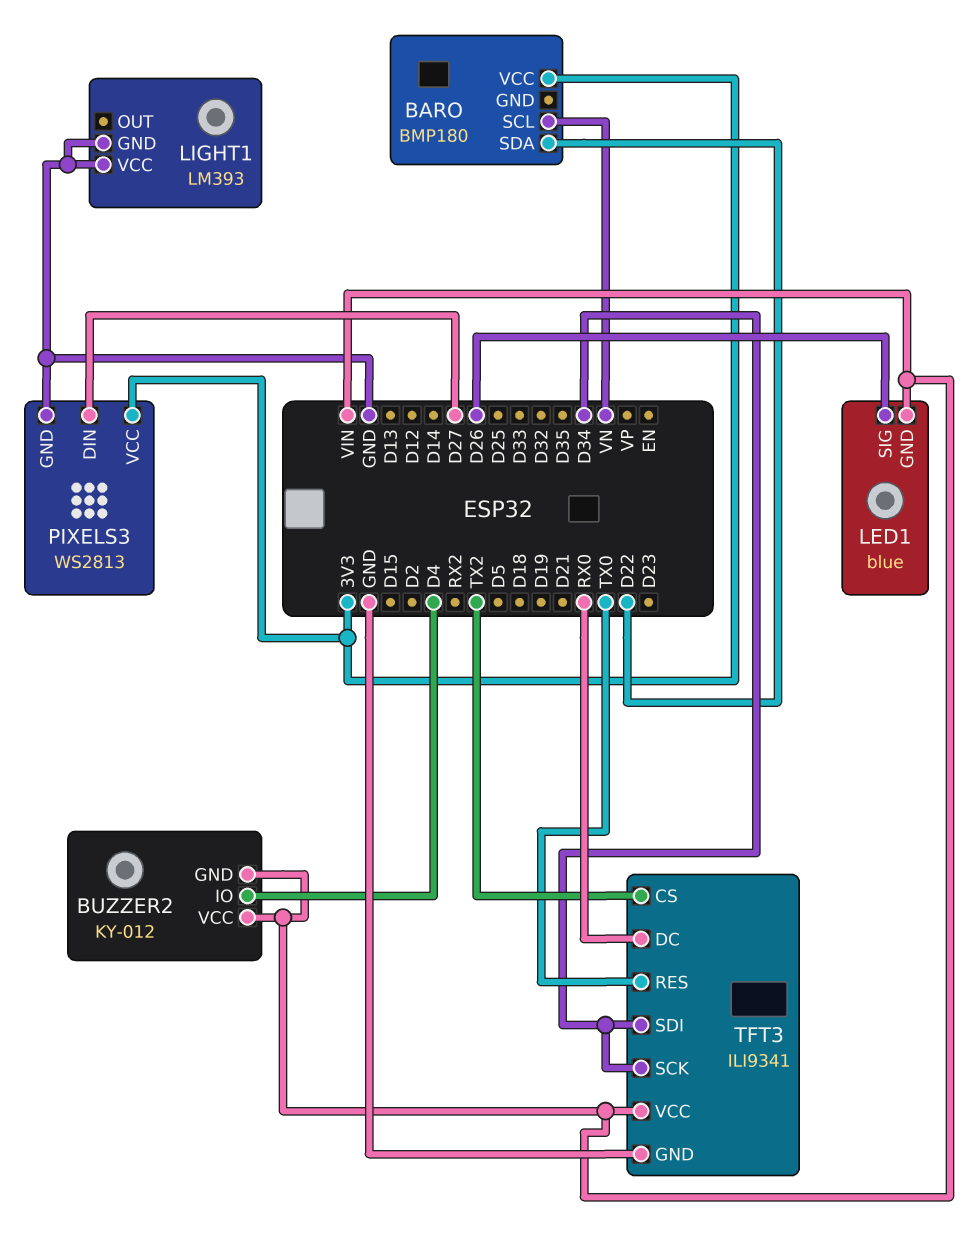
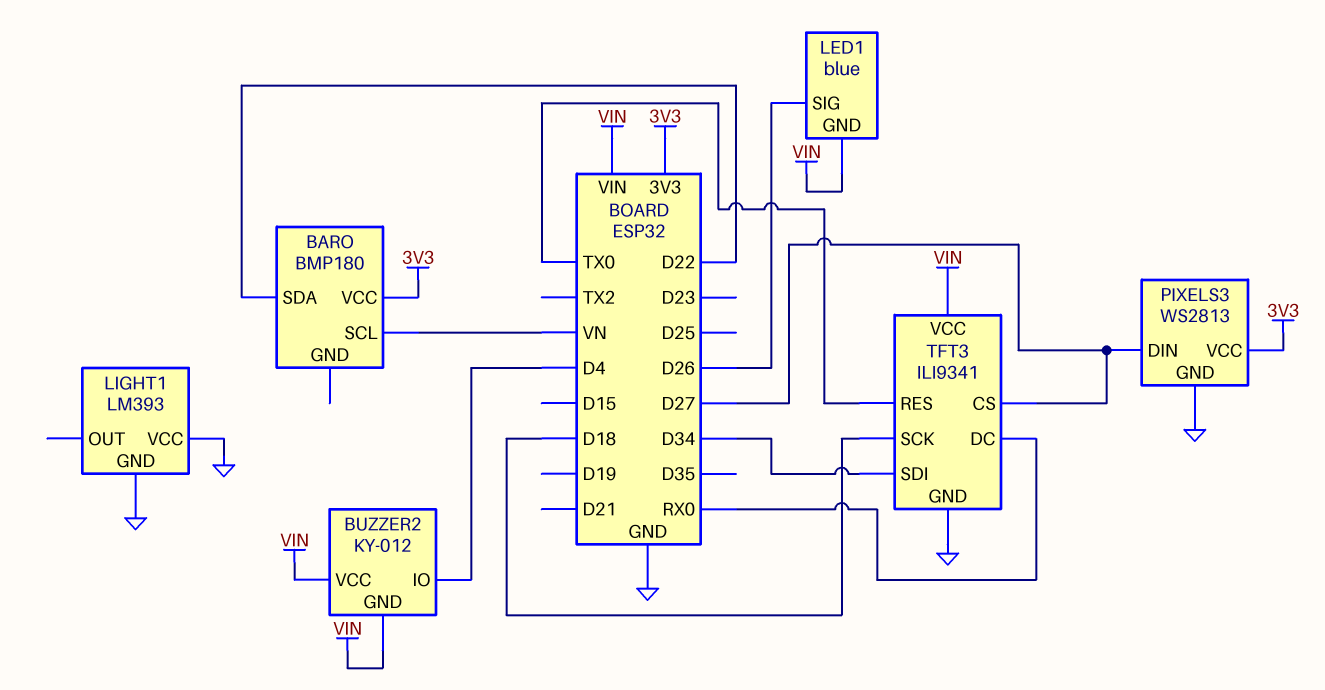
TFT3 pin CS: TX2 -> D27
TFT3 pin SCK: D34 -> D18

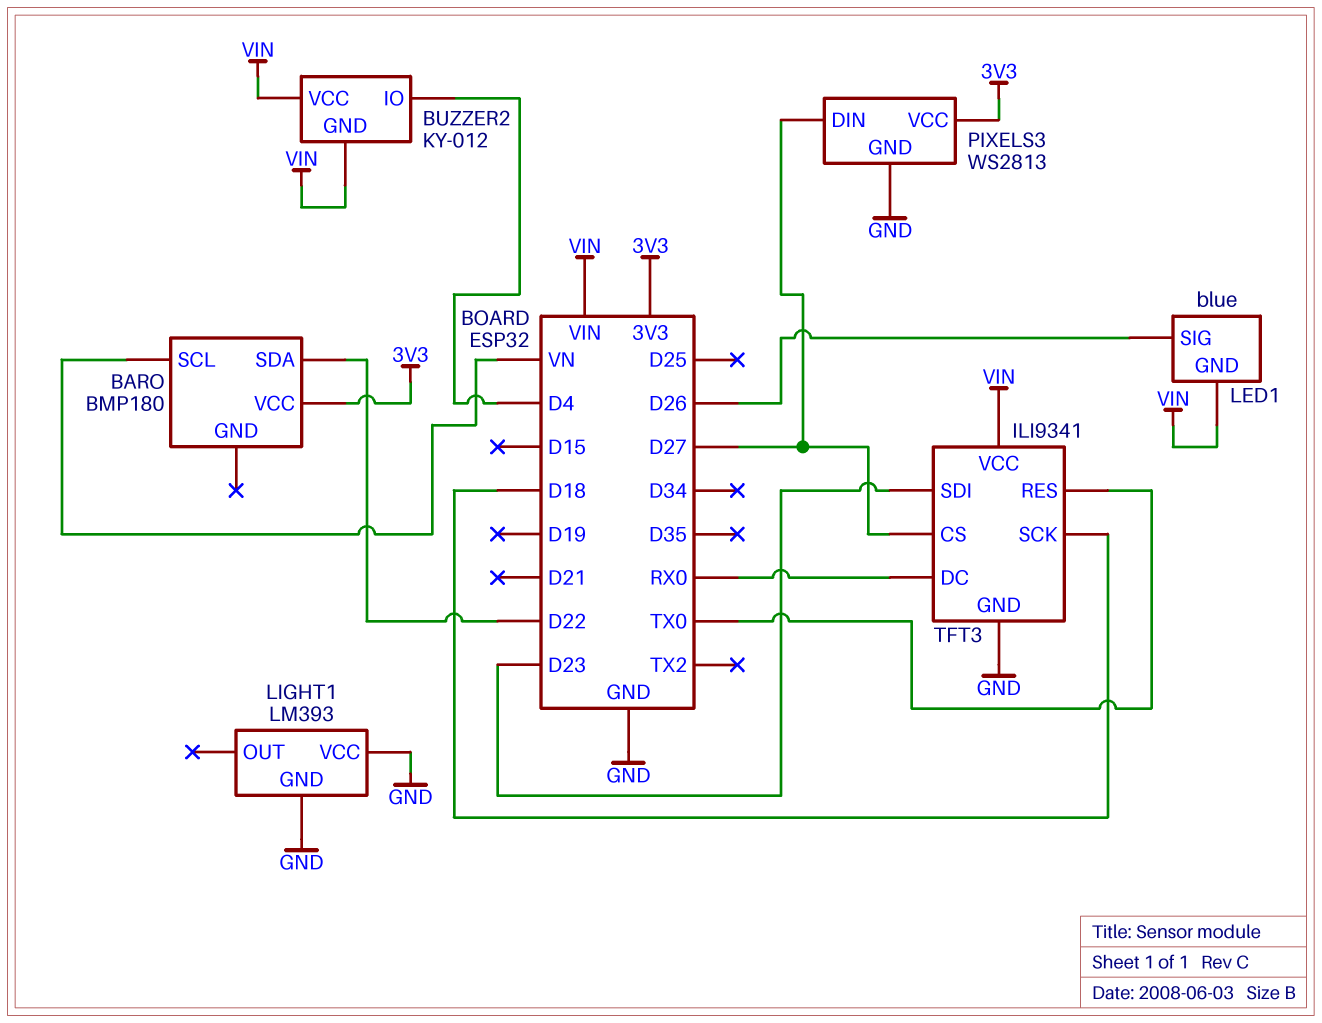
TFT3 pin SDI: D34 -> D23

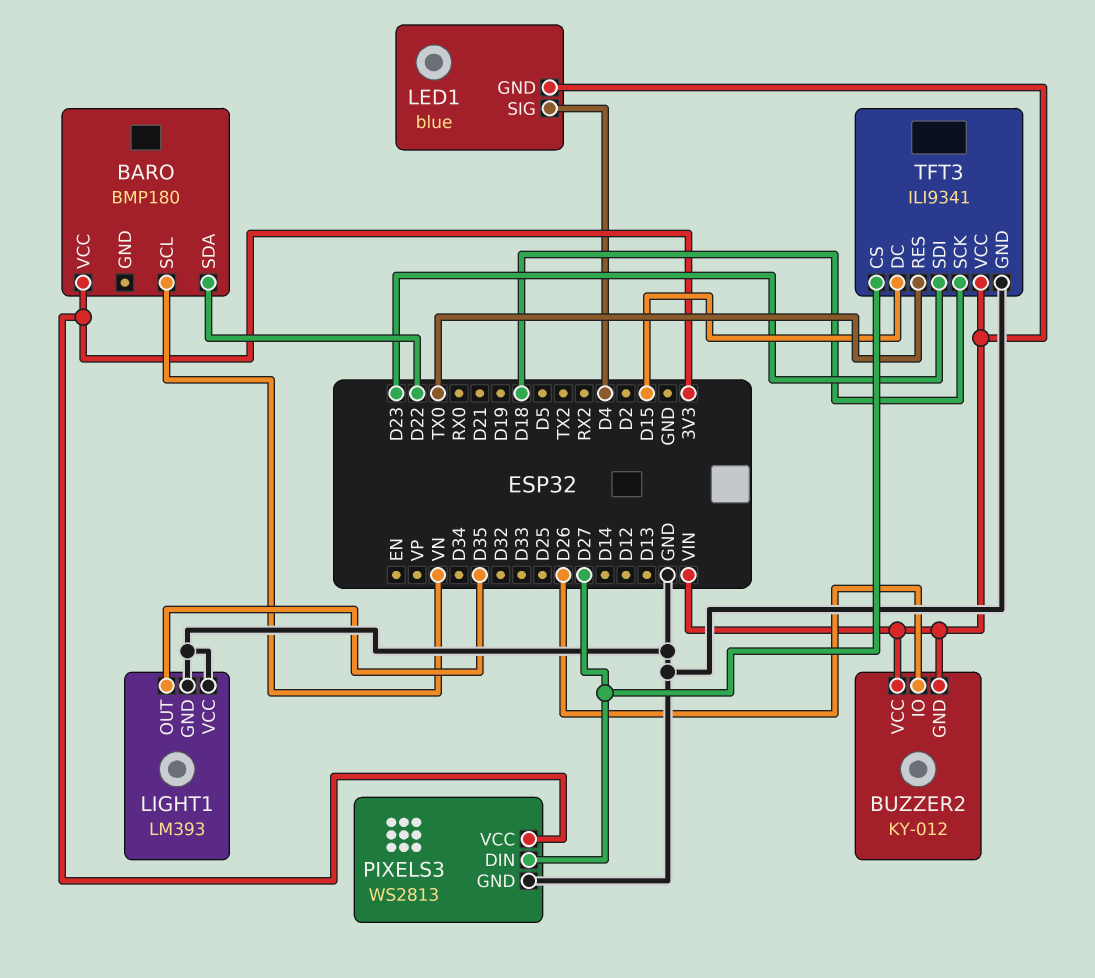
BUZZER2 pin IO: D4 -> D26
LED1 pin SIG: D26 -> D4
LIGHT1 pin OUT: none -> D35
TFT3 pin DC: RX0 -> D15

